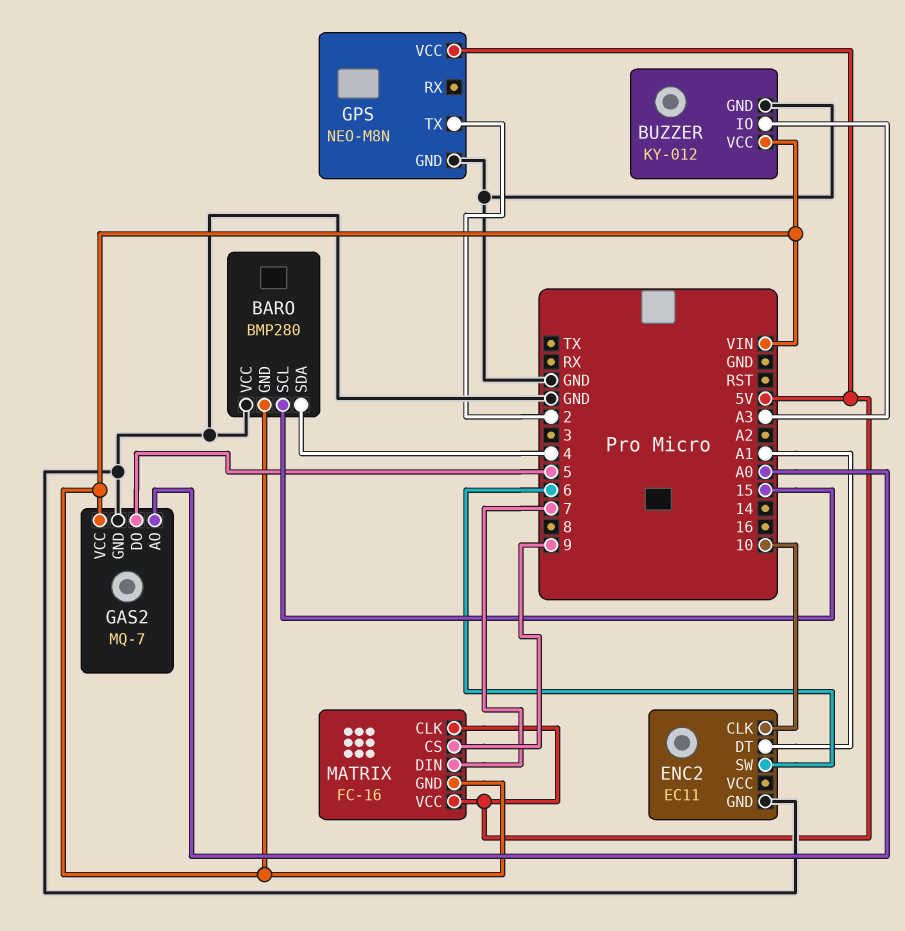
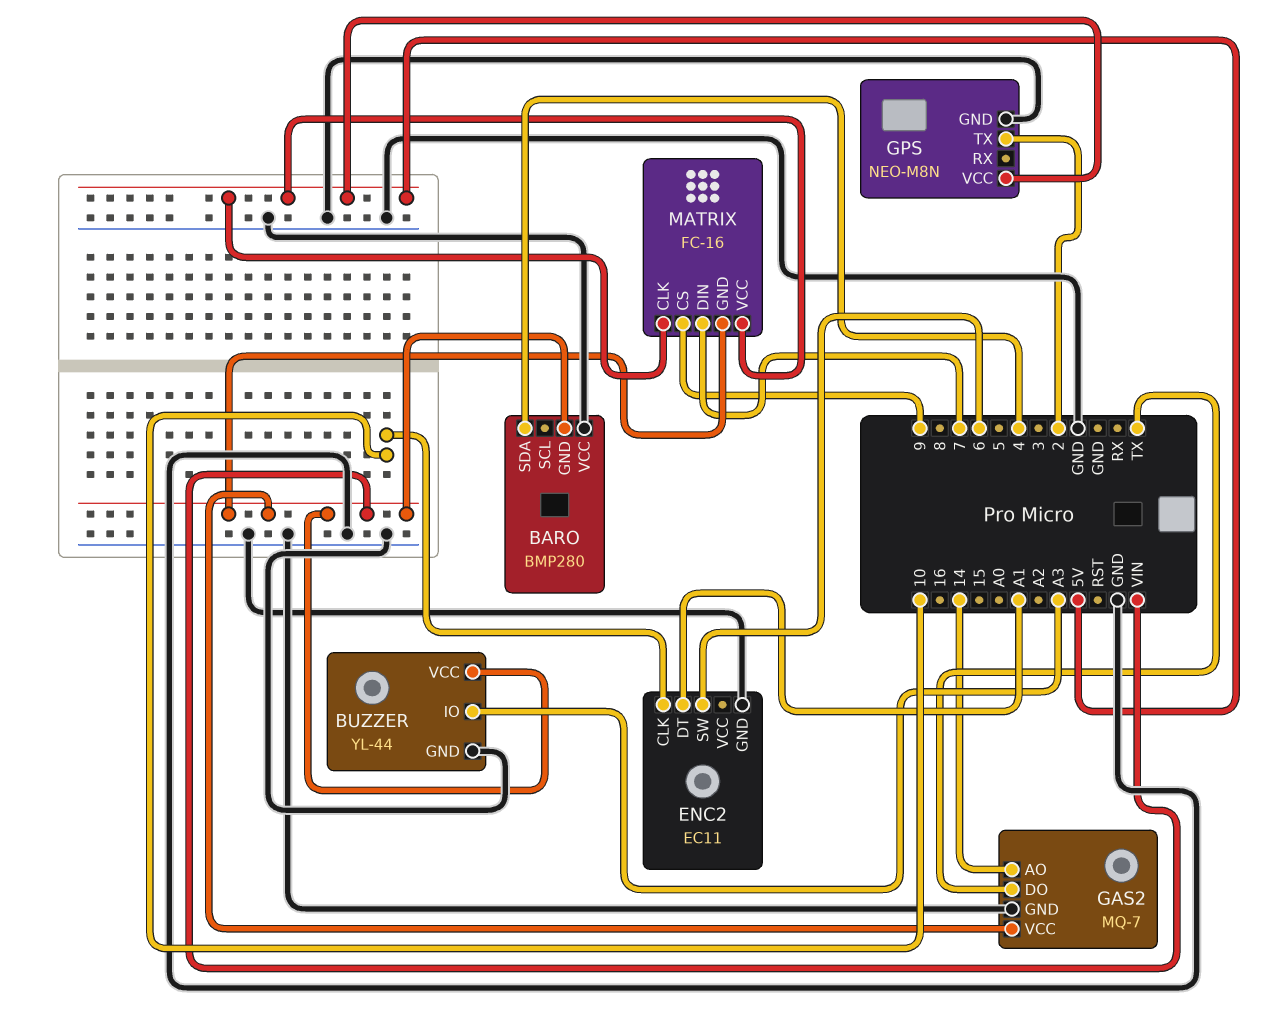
BARO pin SCL: 15 -> none
BUZZER: KY-012 -> YL-44
GAS2 pin AO: A0 -> 14
GAS2 pin DO: 5 -> TX

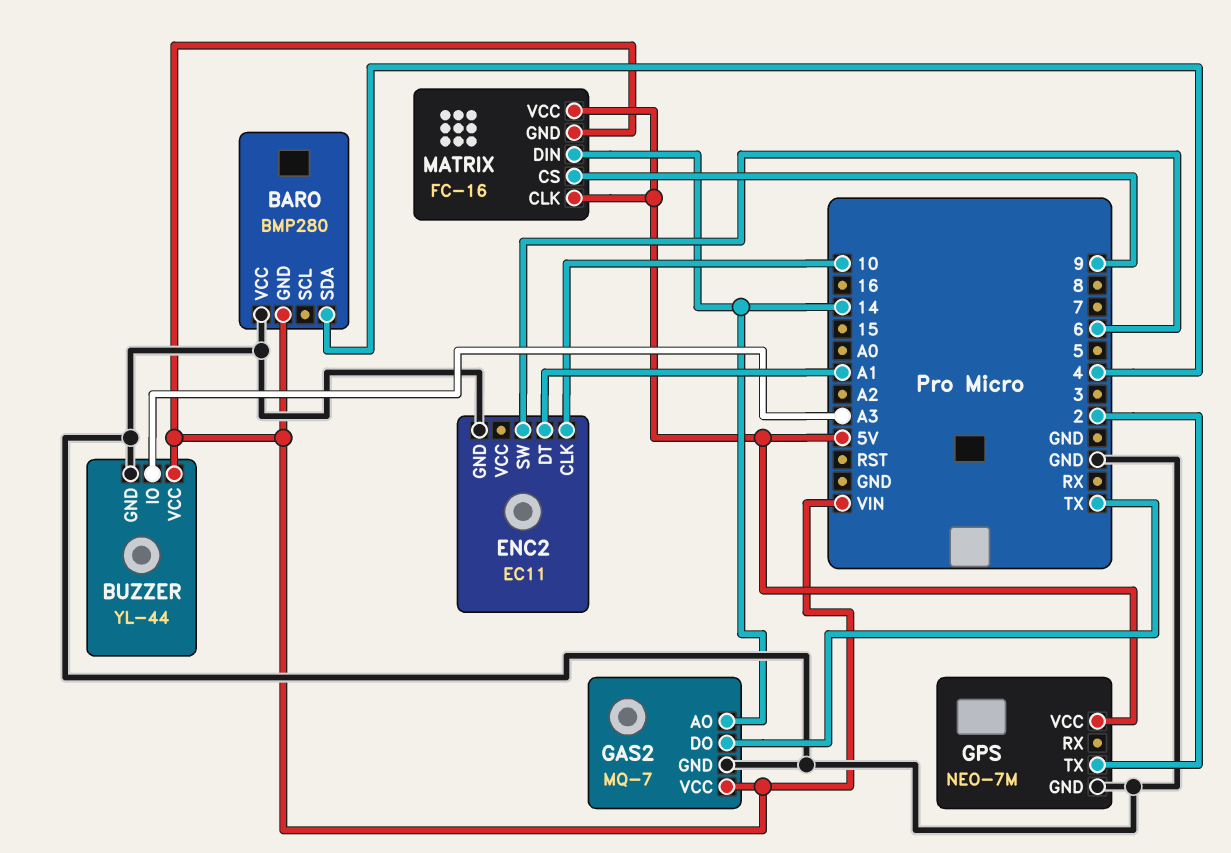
GPS: NEO-M8N -> NEO-7M
MATRIX pin DIN: 7 -> 14

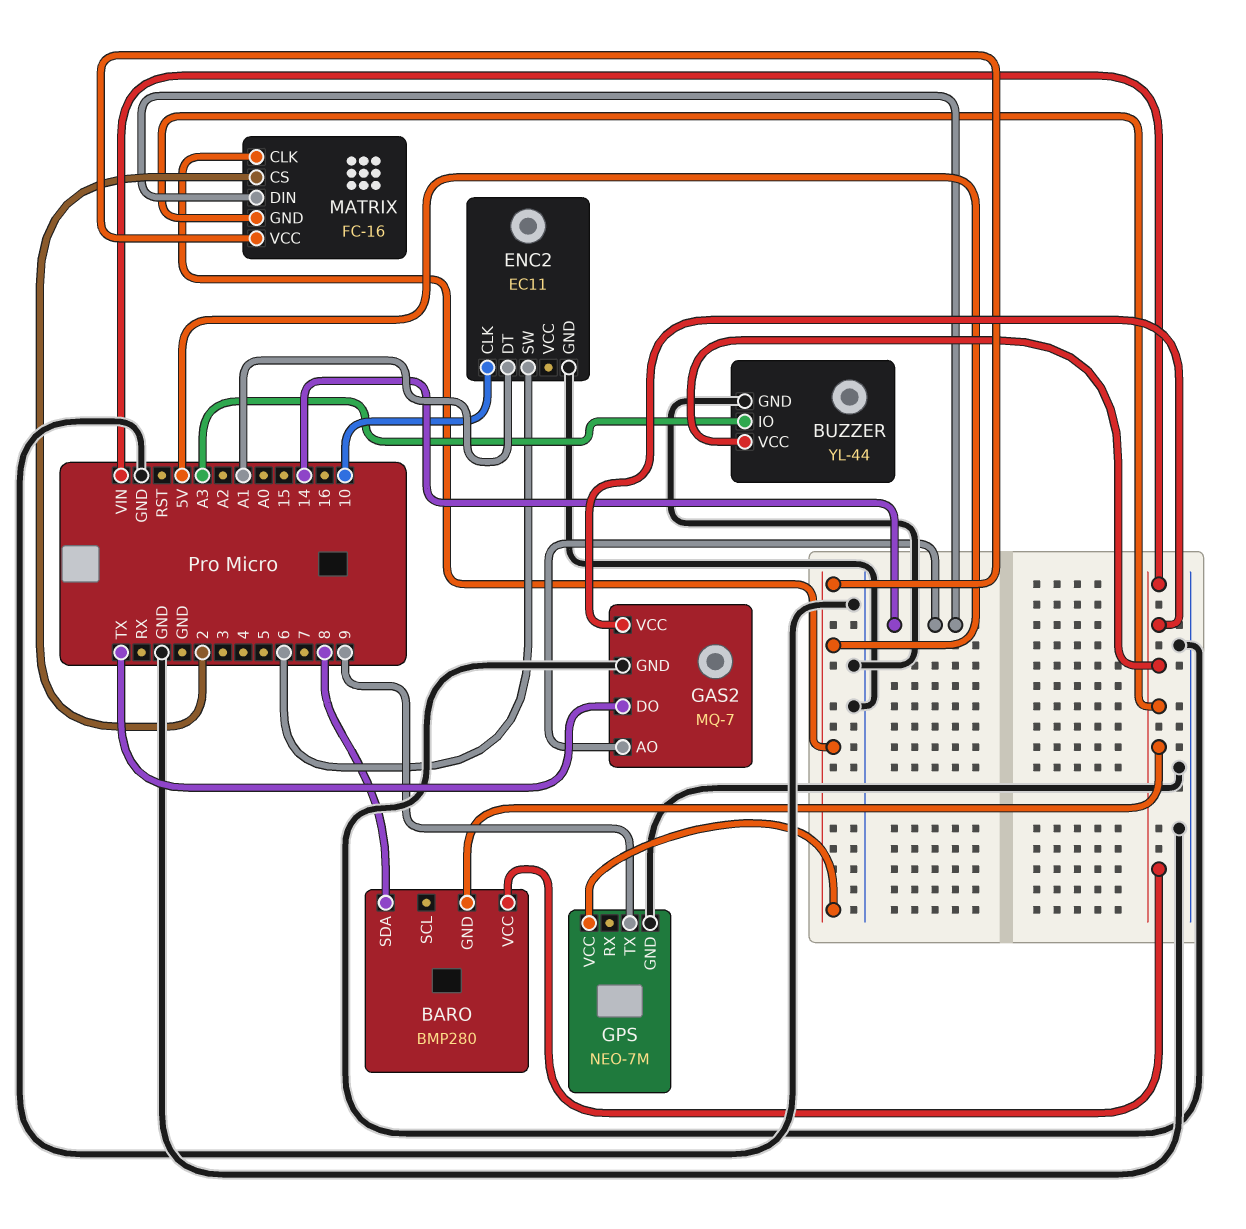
BARO pin SDA: 4 -> 8
BARO pin VCC: GND -> VIN
GPS pin TX: 2 -> 9
MATRIX pin CS: 9 -> 2

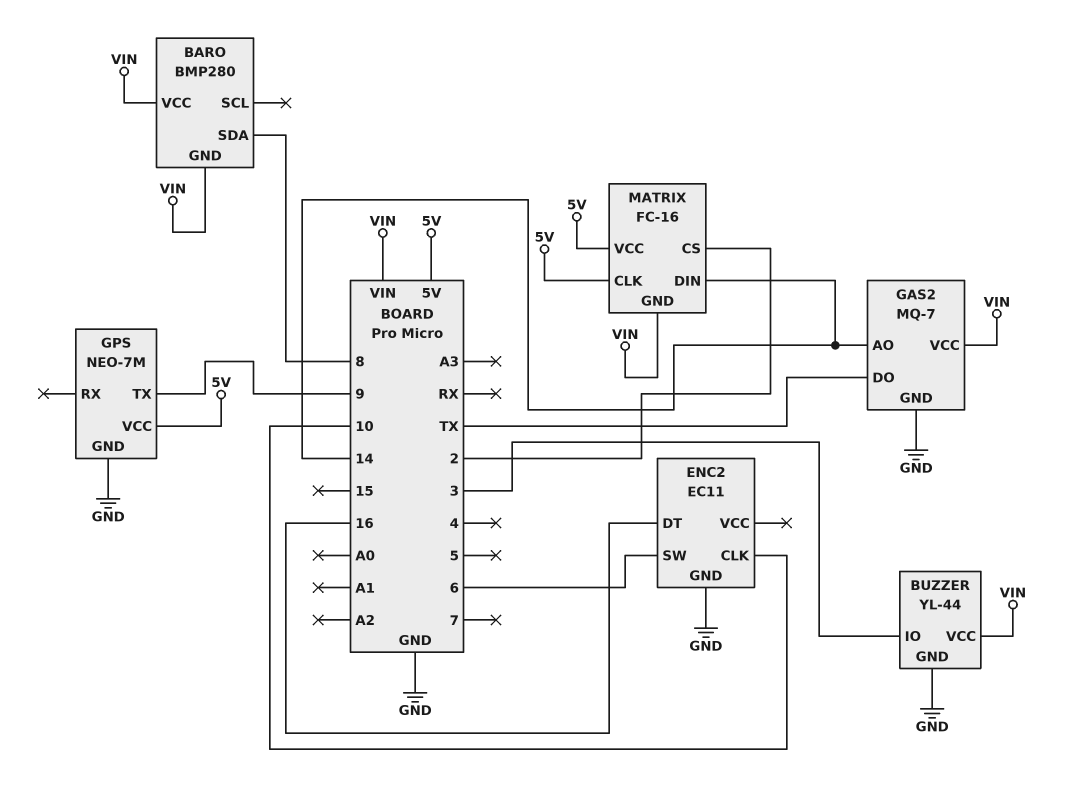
BUZZER pin IO: A3 -> 3
ENC2 pin DT: A1 -> 16

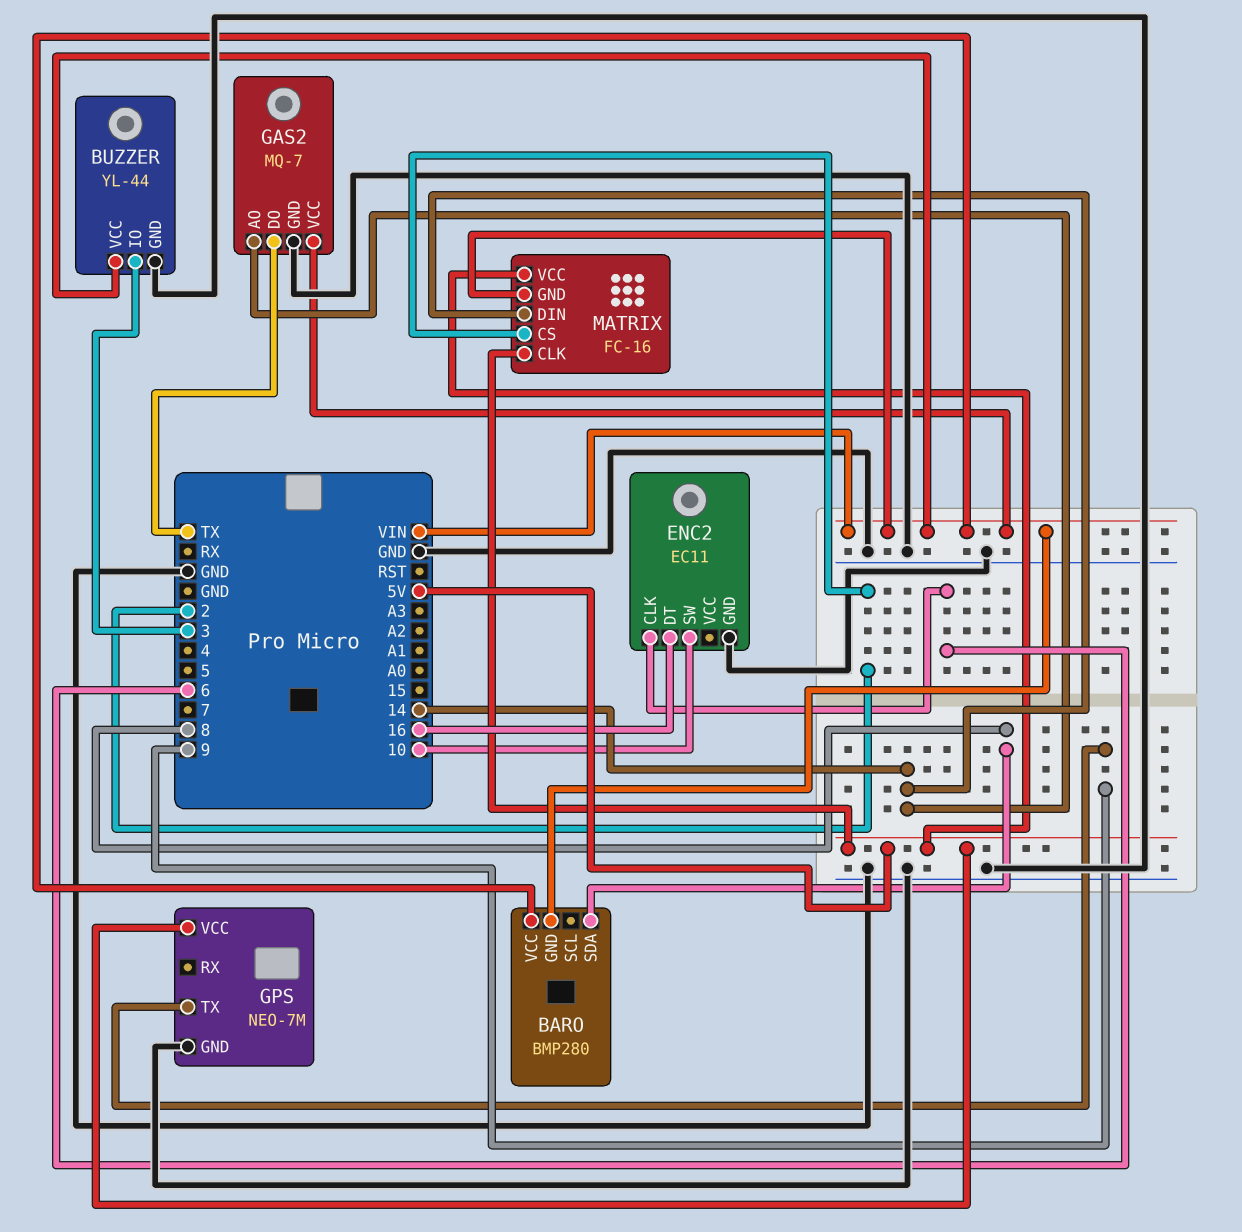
ENC2 pin CLK: 10 -> 6
ENC2 pin SW: 6 -> 10

